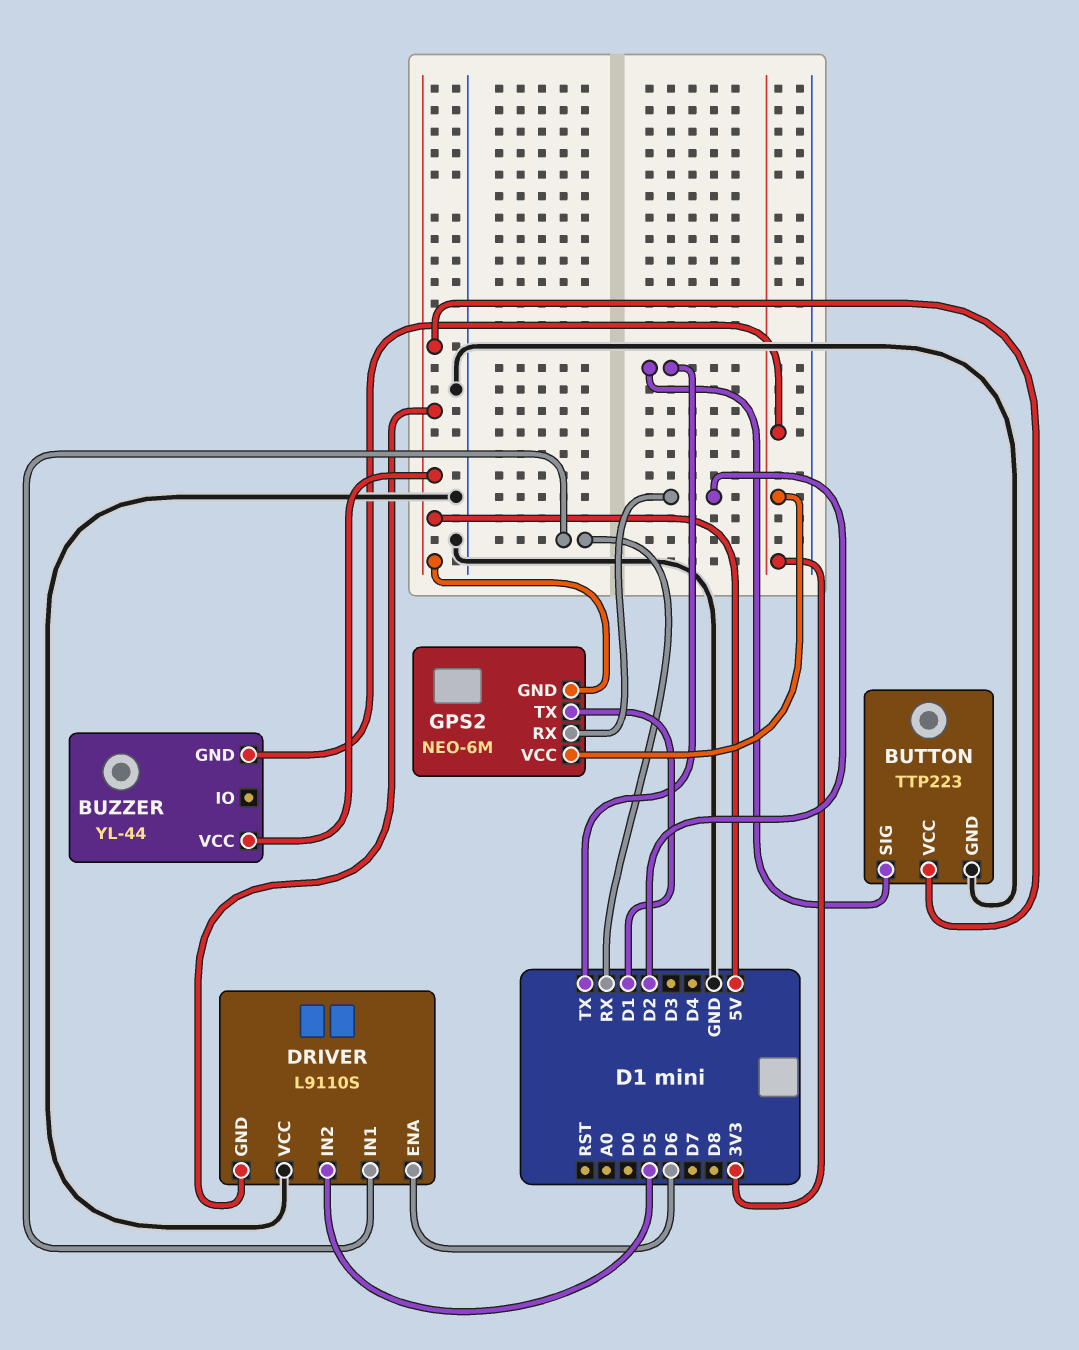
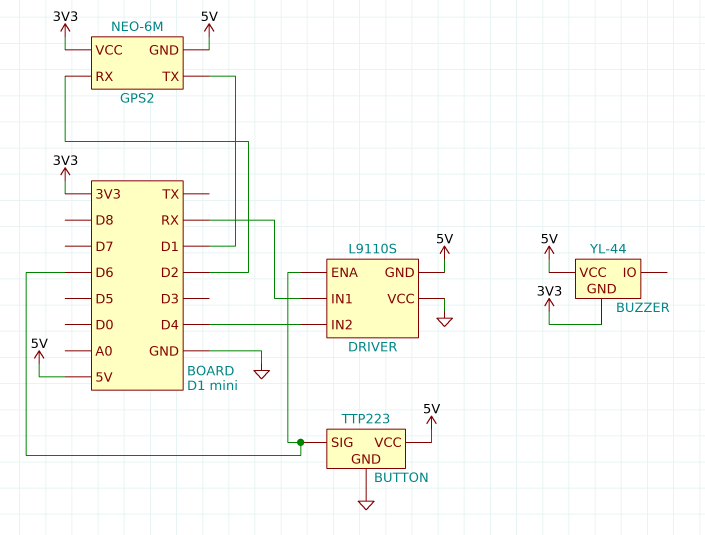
BUTTON pin SIG: TX -> D6
DRIVER pin IN2: D5 -> D4

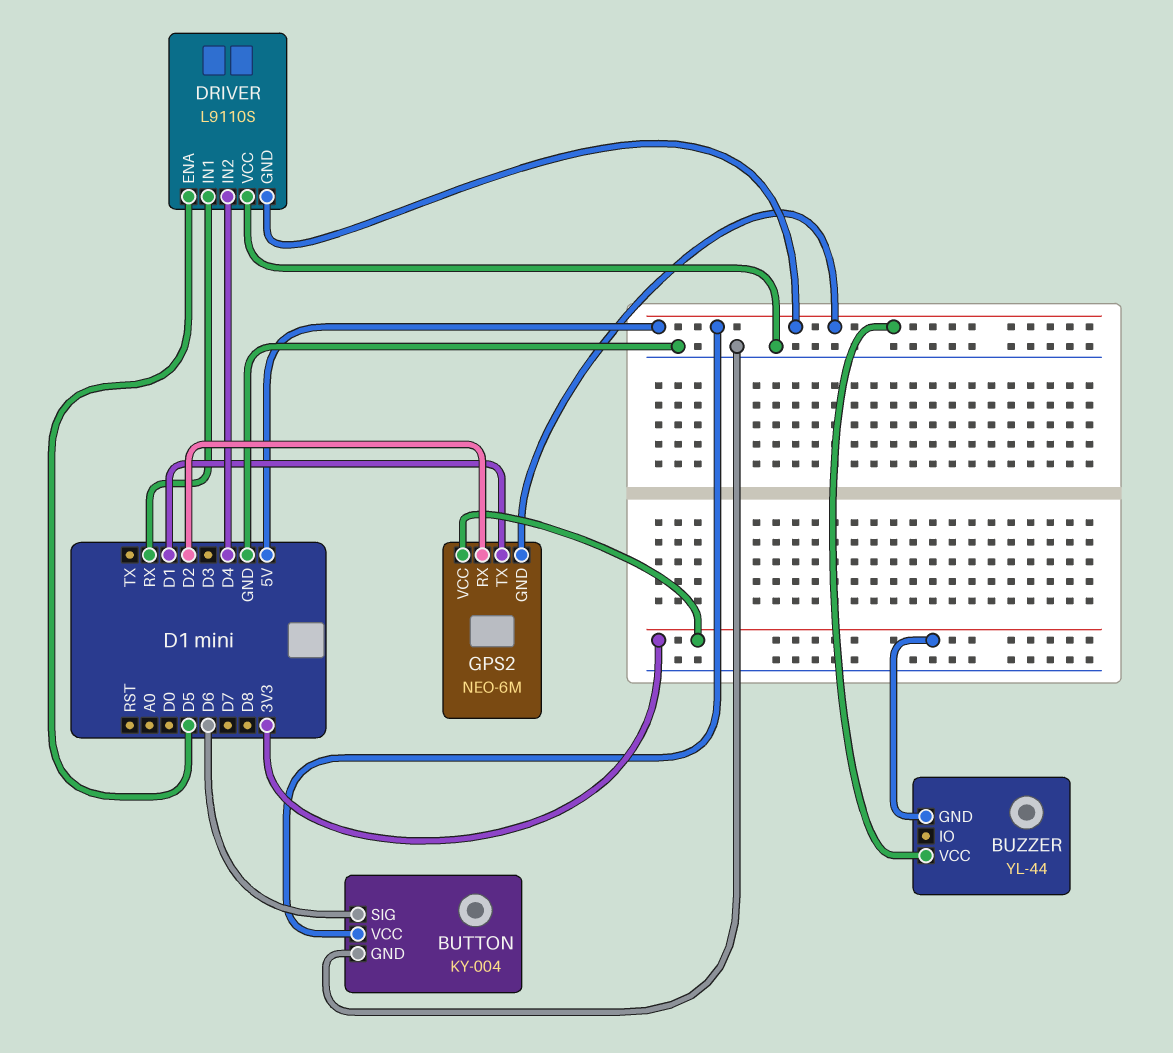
BUTTON: TTP223 -> KY-004
DRIVER pin ENA: D6 -> D5

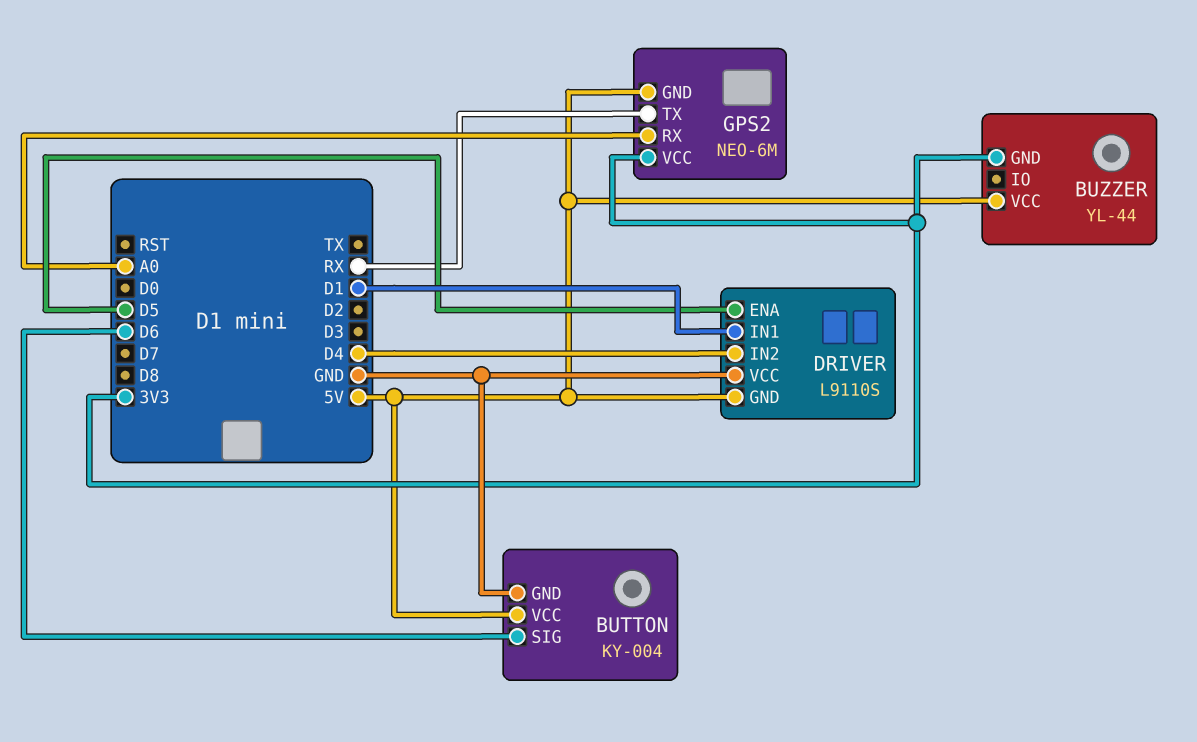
DRIVER pin IN1: RX -> D1
GPS2 pin RX: D2 -> A0
GPS2 pin TX: D1 -> RX

